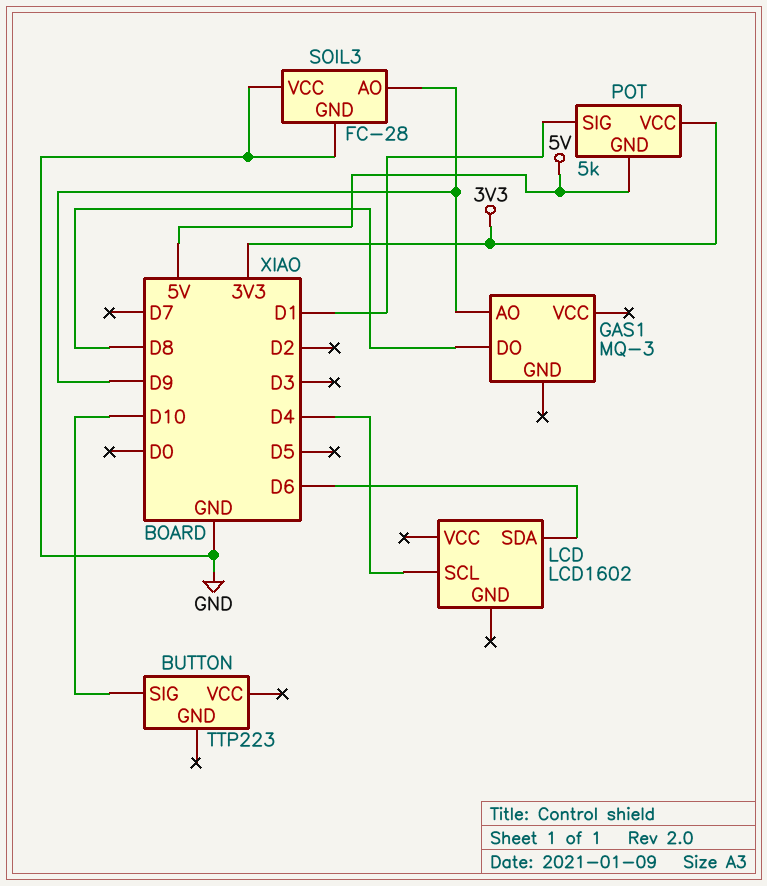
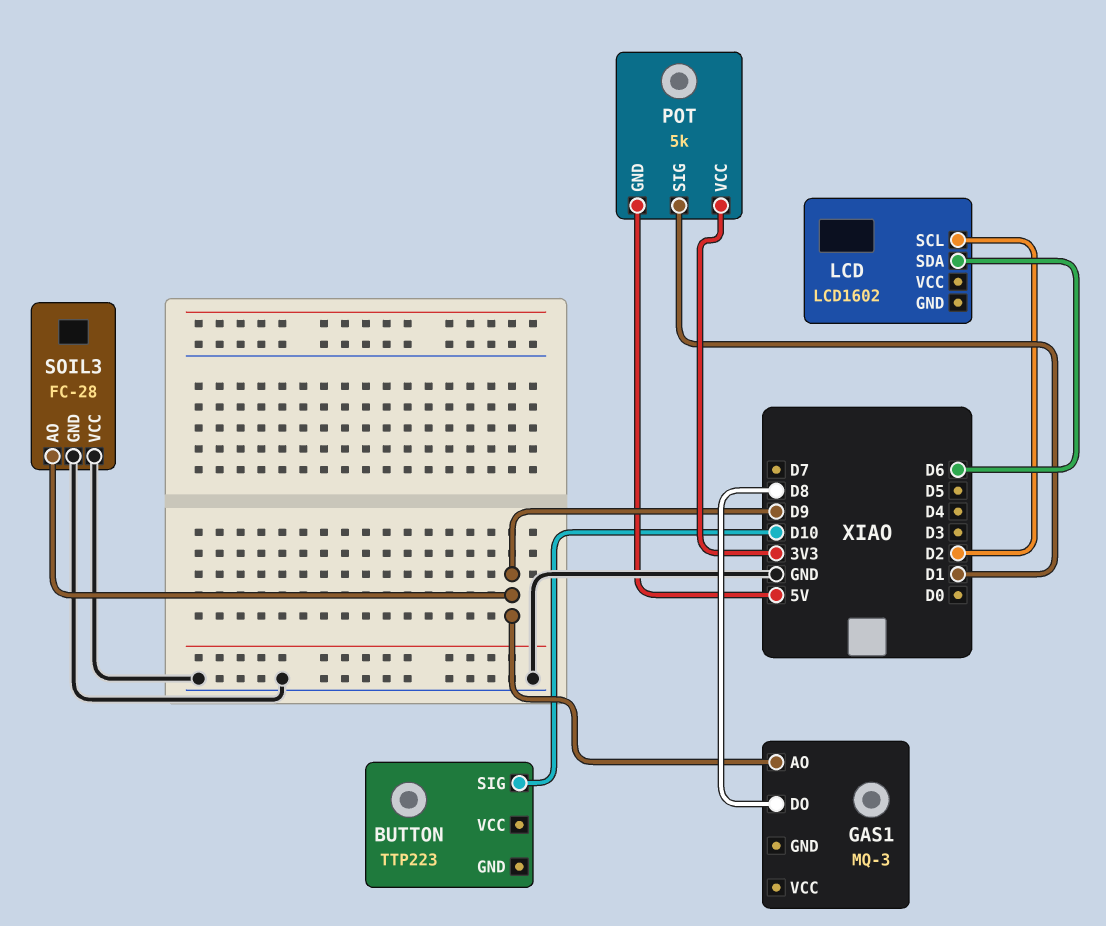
LCD pin SCL: D4 -> D2

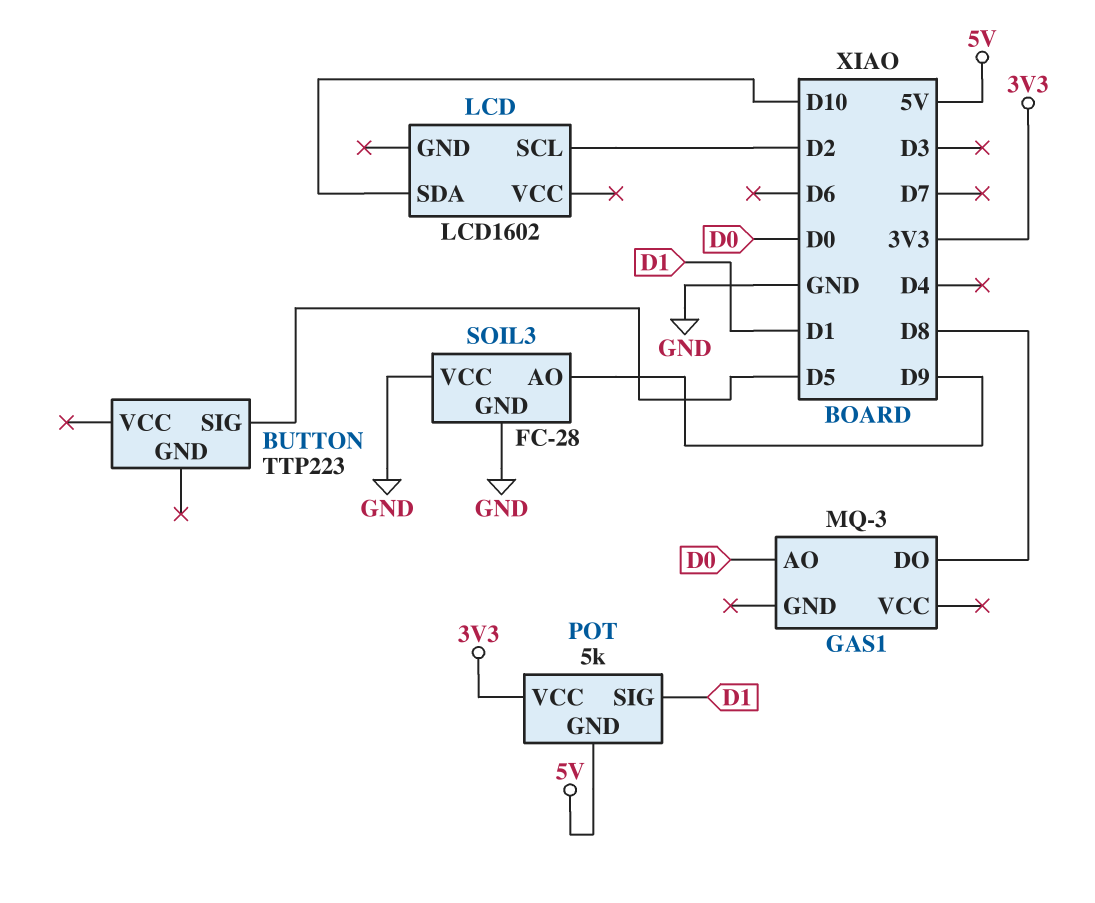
BUTTON pin SIG: D10 -> D5
GAS1 pin AO: D9 -> D0
LCD pin SDA: D6 -> D10

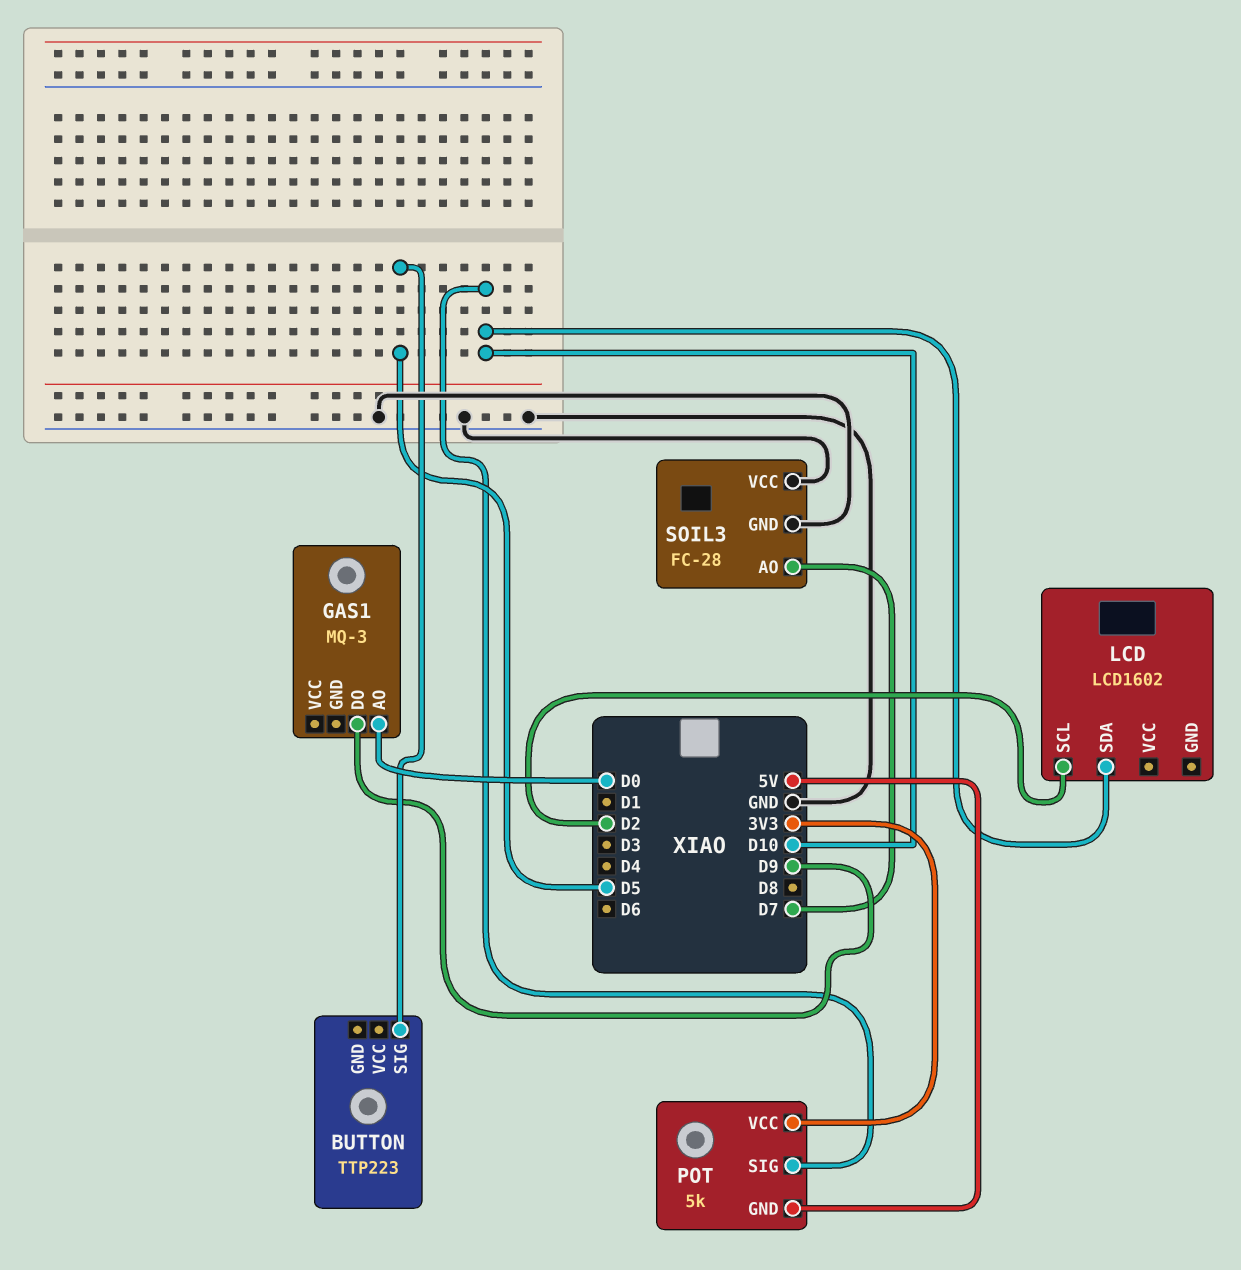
GAS1 pin DO: D8 -> D9
POT pin SIG: D1 -> D10
SOIL3 pin AO: D9 -> D7

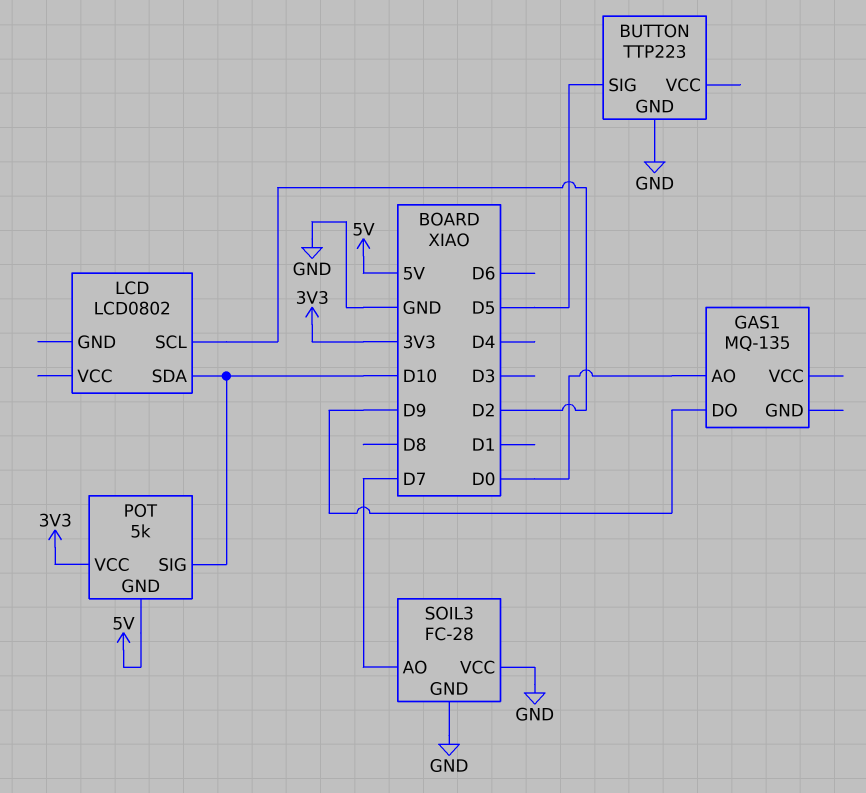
BUTTON pin GND: none -> GND
GAS1: MQ-3 -> MQ-135
LCD: LCD1602 -> LCD0802

